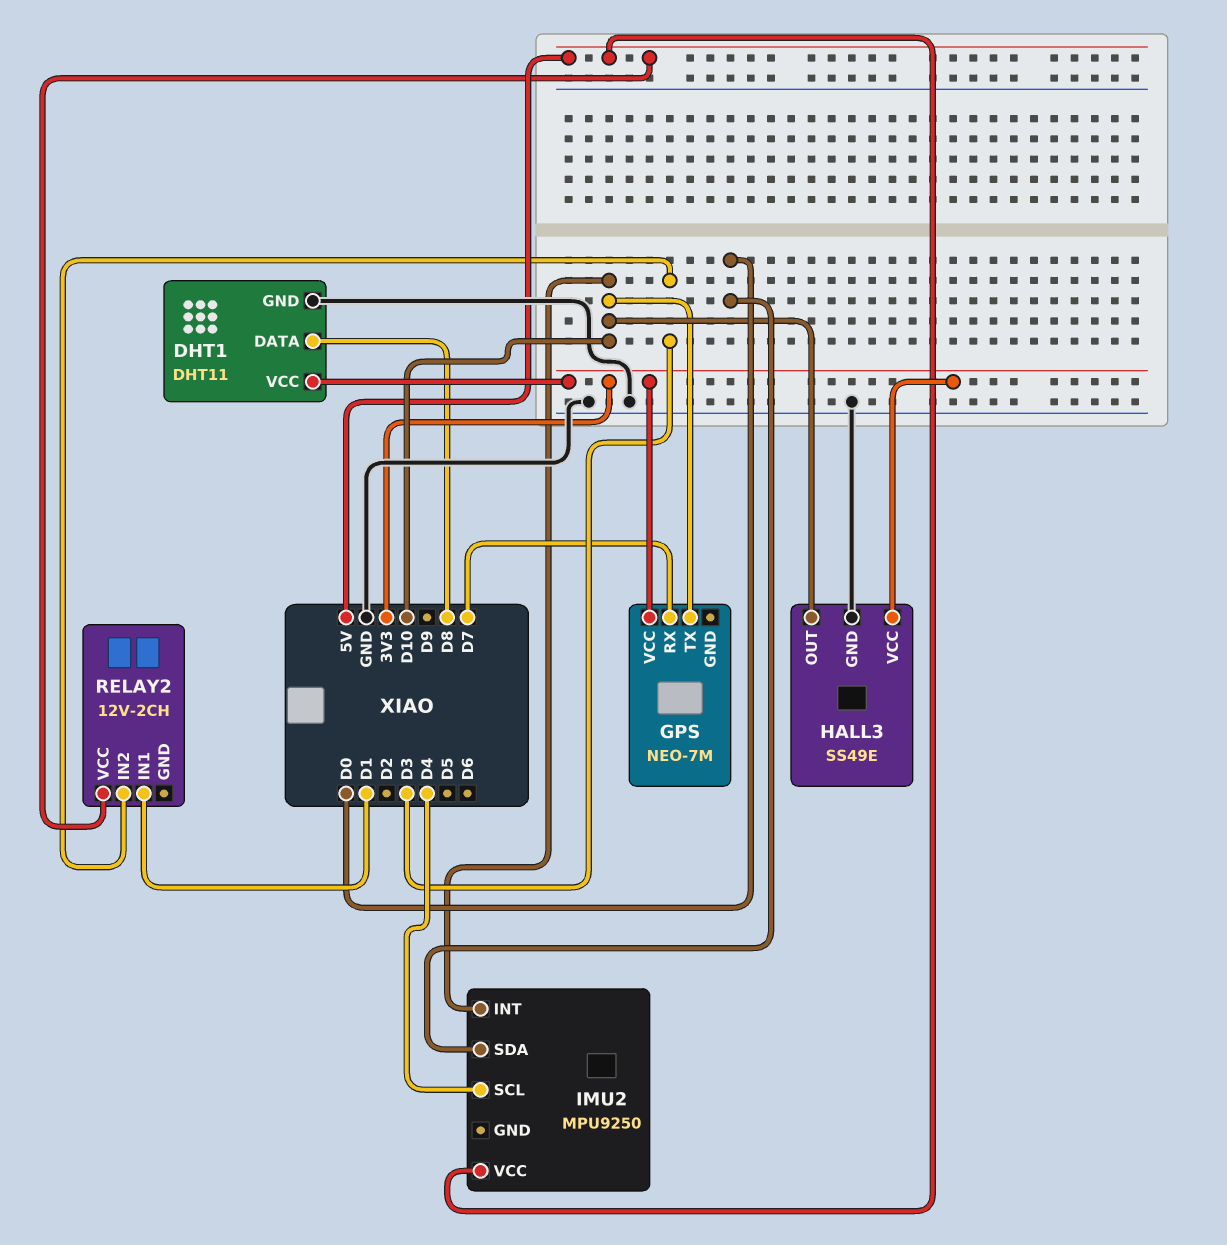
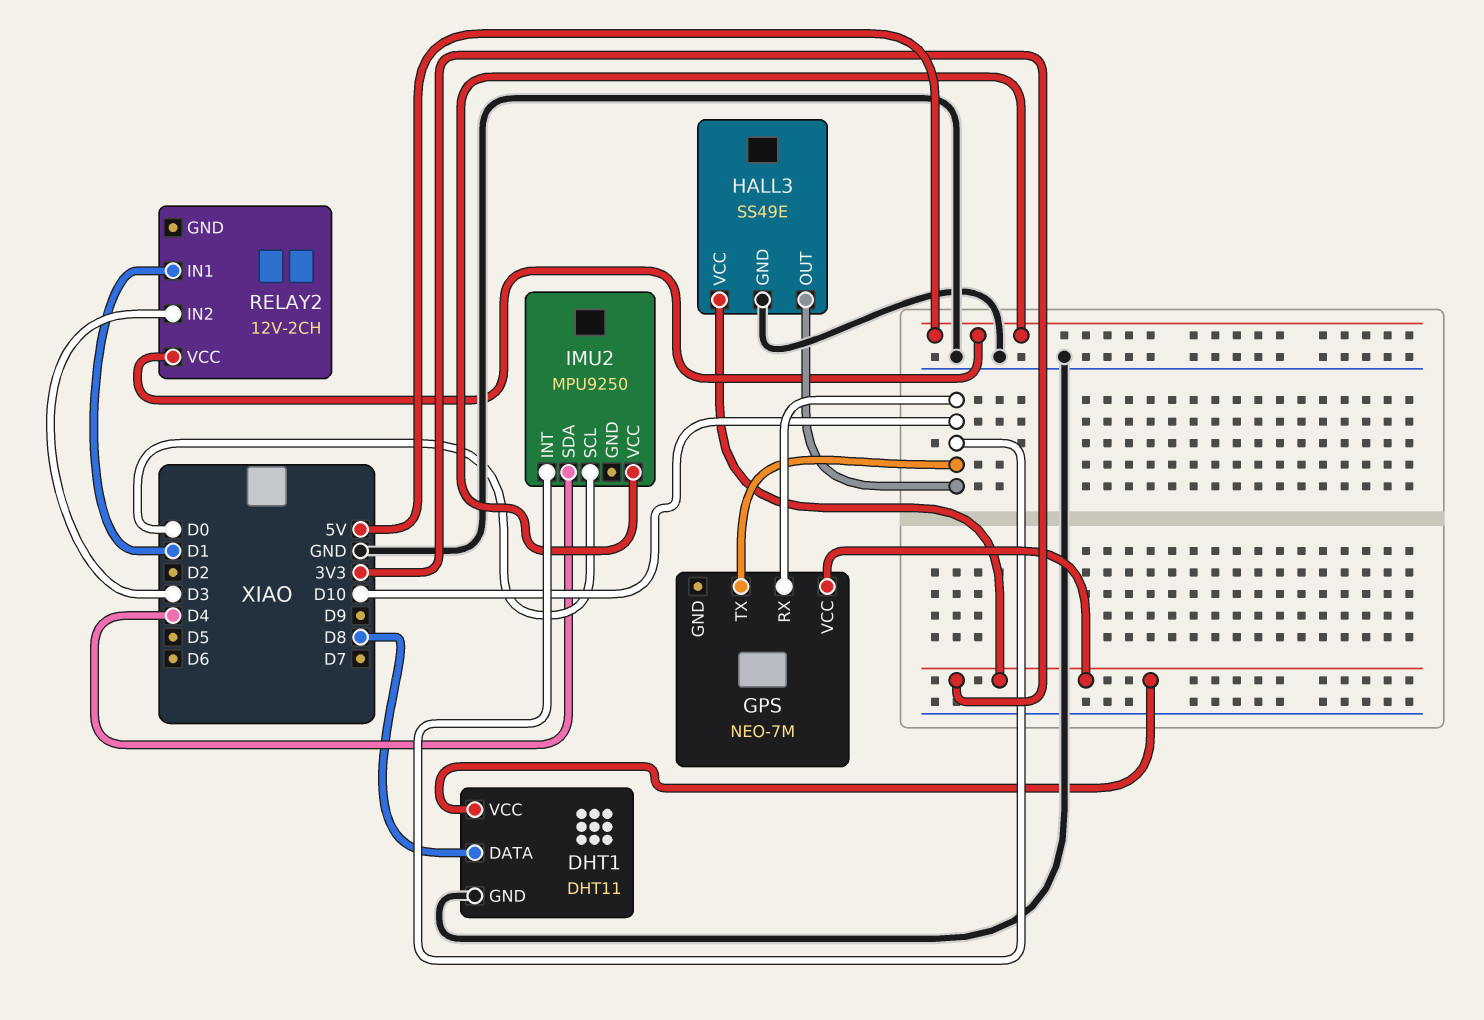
GPS pin RX: D7 -> D10
IMU2 pin SCL: D4 -> D0
IMU2 pin SDA: D0 -> D4

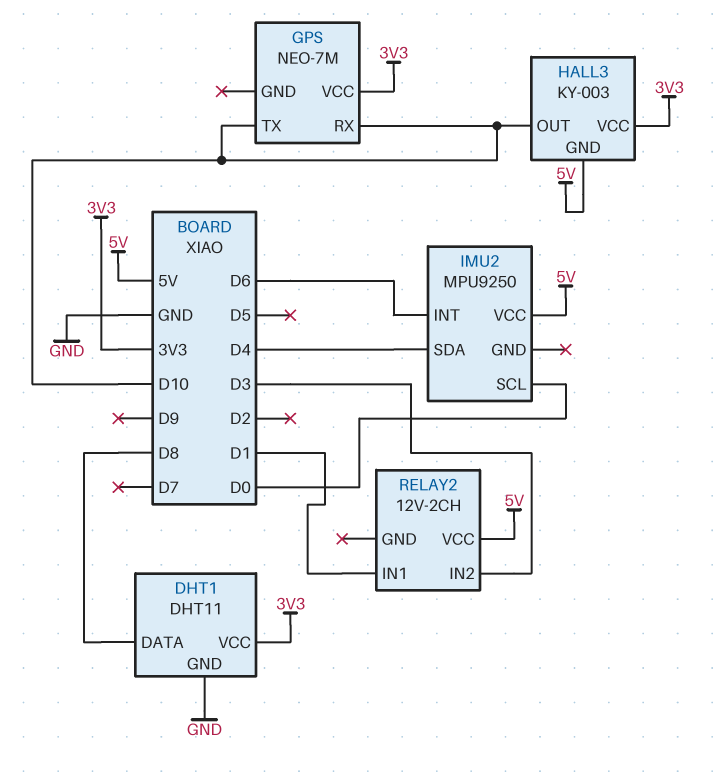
HALL3: SS49E -> KY-003
HALL3 pin GND: GND -> 5V
IMU2 pin INT: D10 -> D6

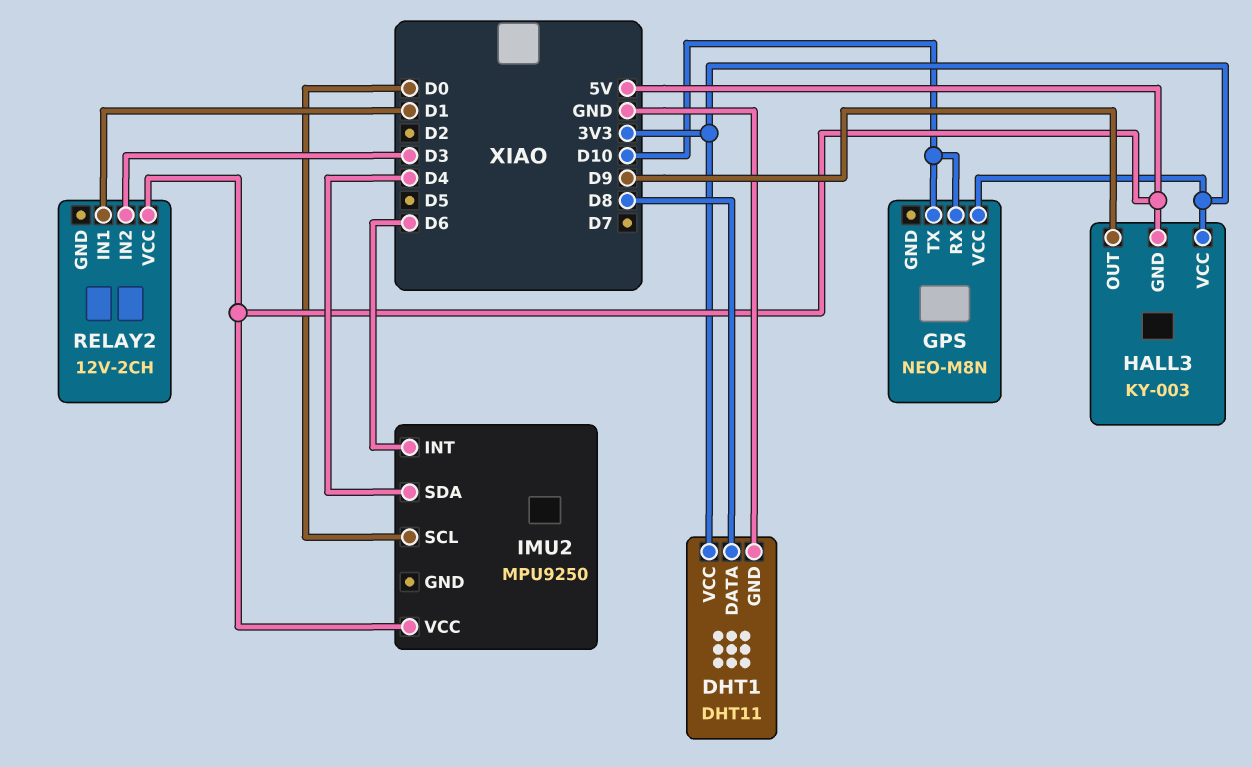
GPS: NEO-7M -> NEO-M8N
HALL3 pin OUT: D10 -> D9

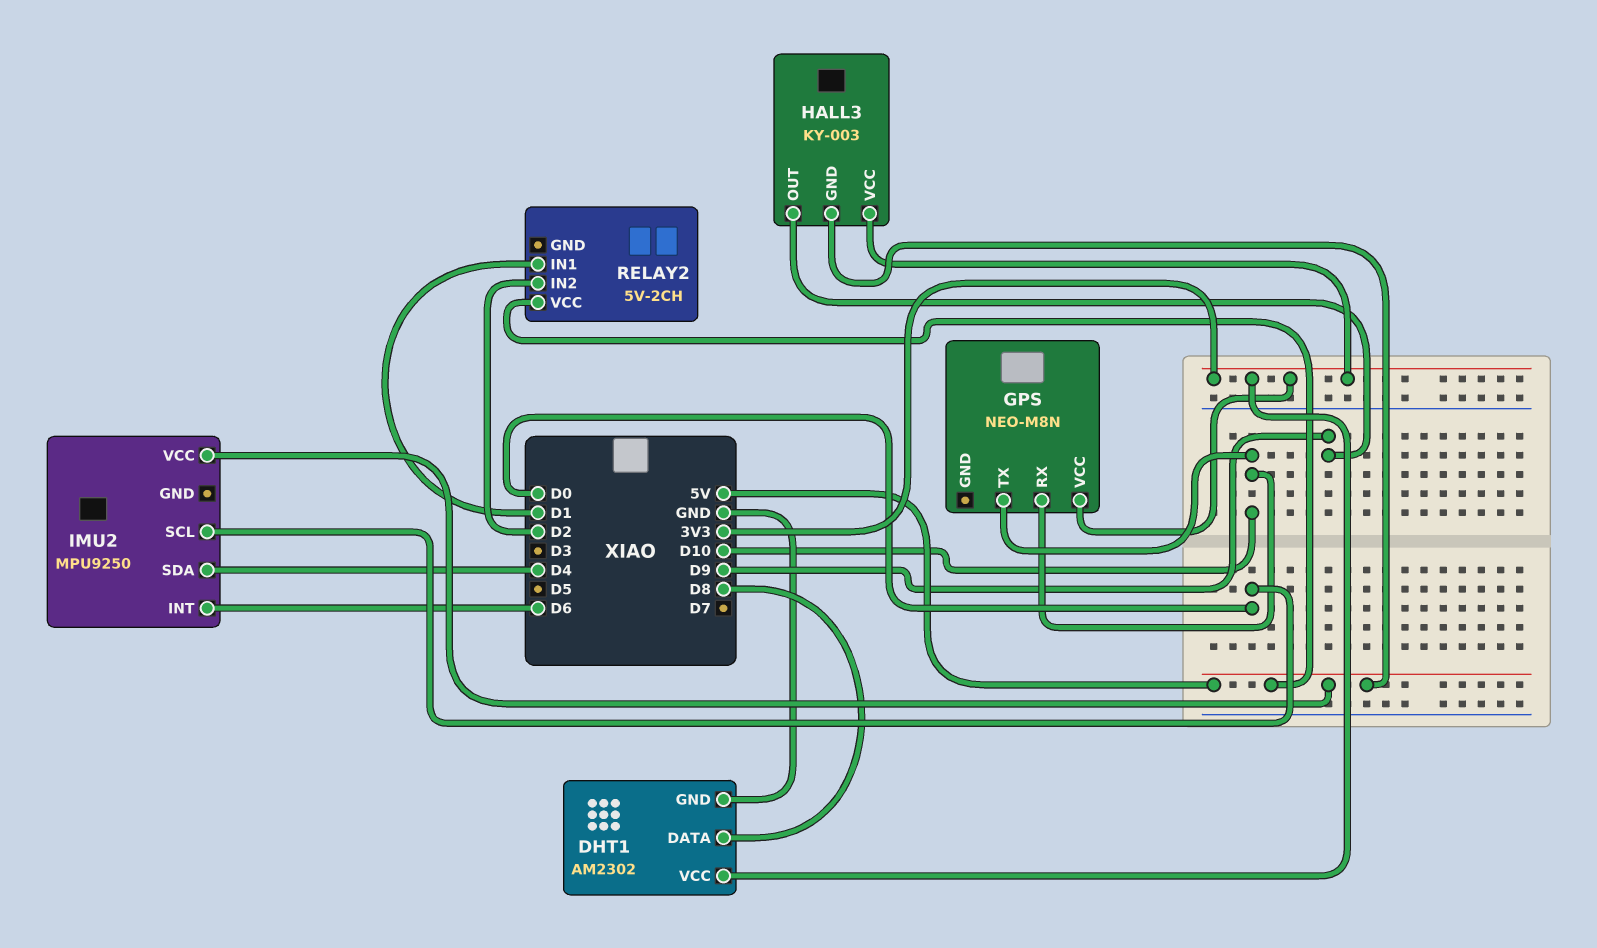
DHT1: DHT11 -> AM2302
RELAY2: 12V-2CH -> 5V-2CH
RELAY2 pin IN2: D3 -> D2

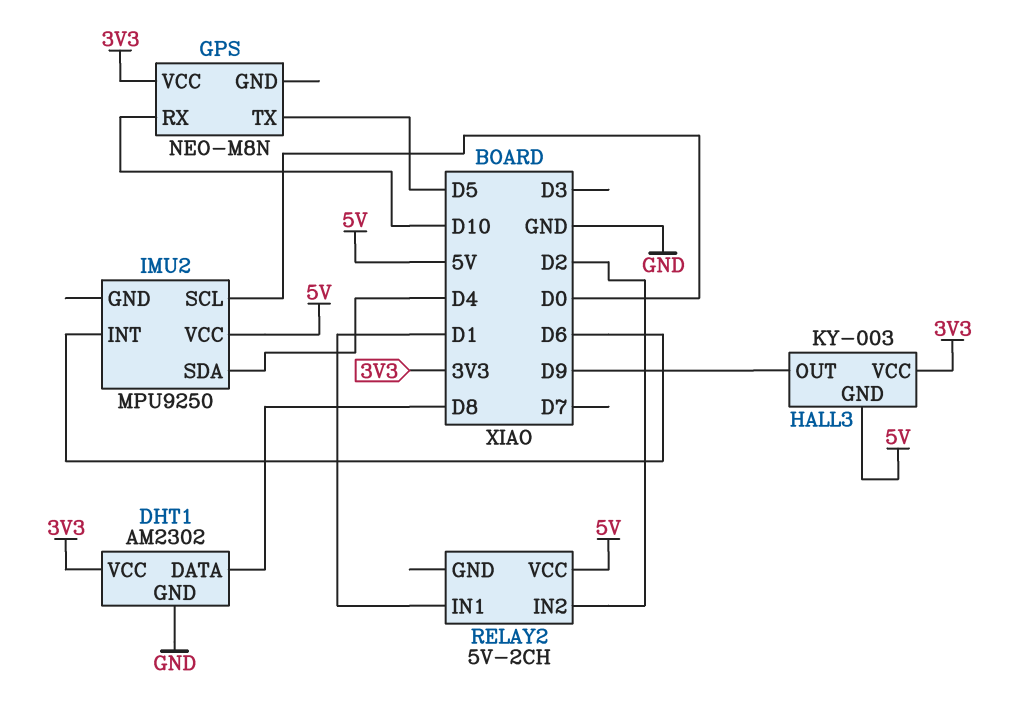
GPS pin TX: D10 -> D5

